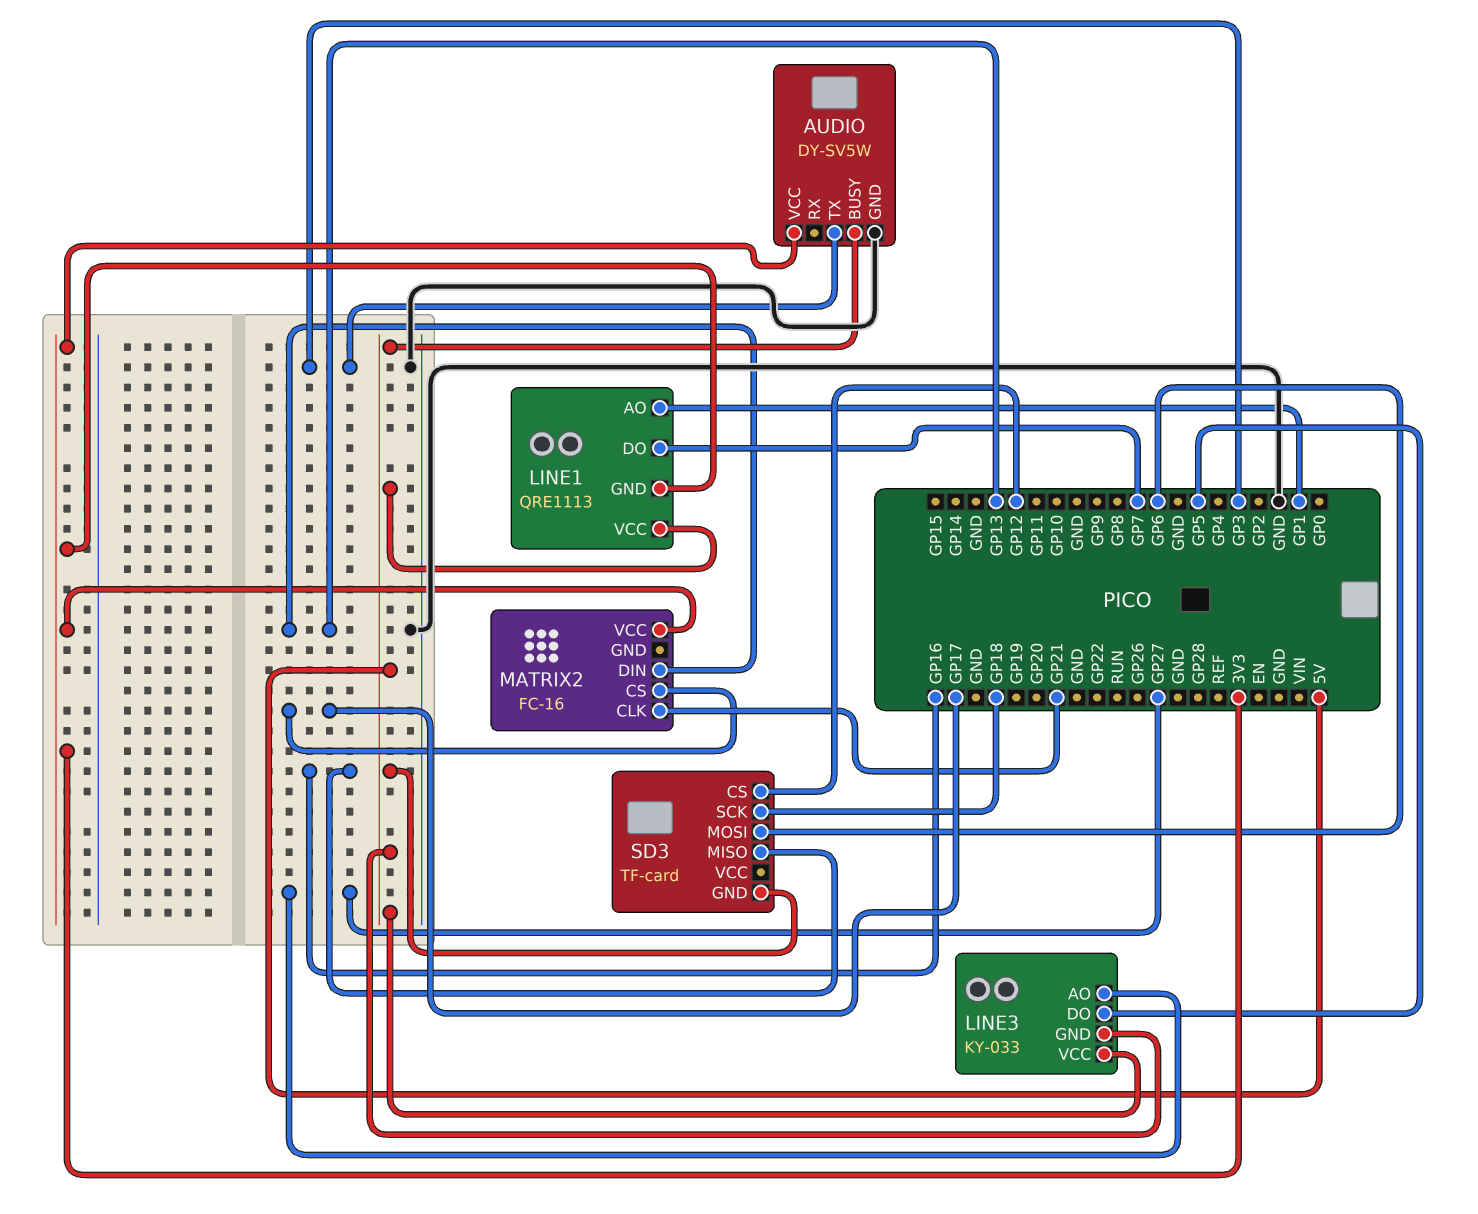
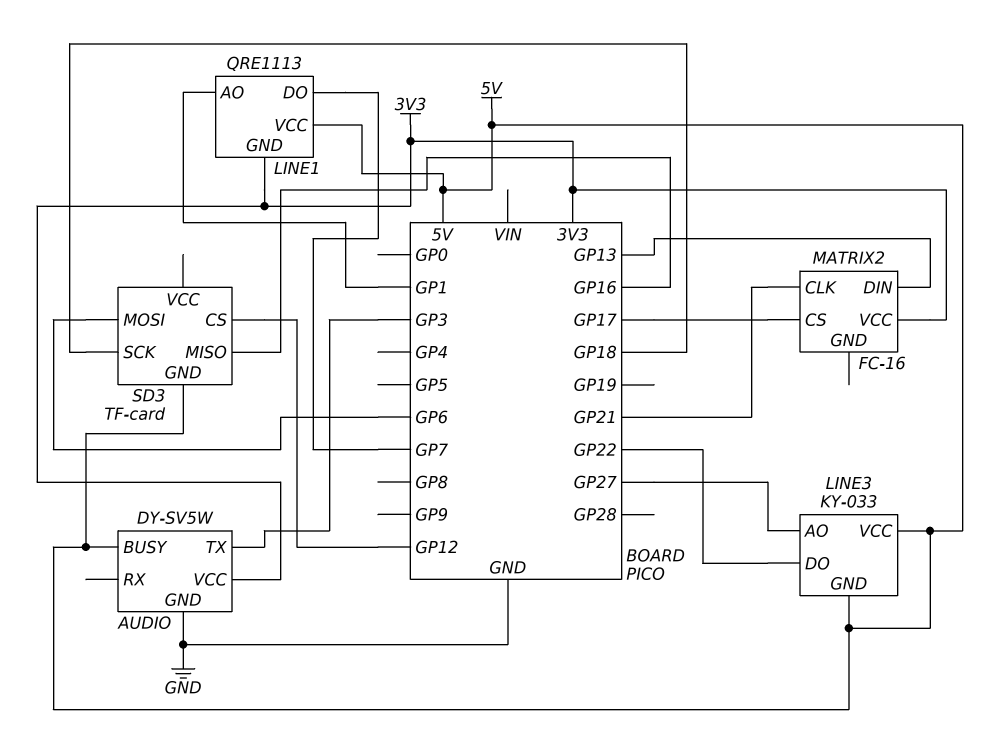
LINE3 pin DO: GP5 -> GP22

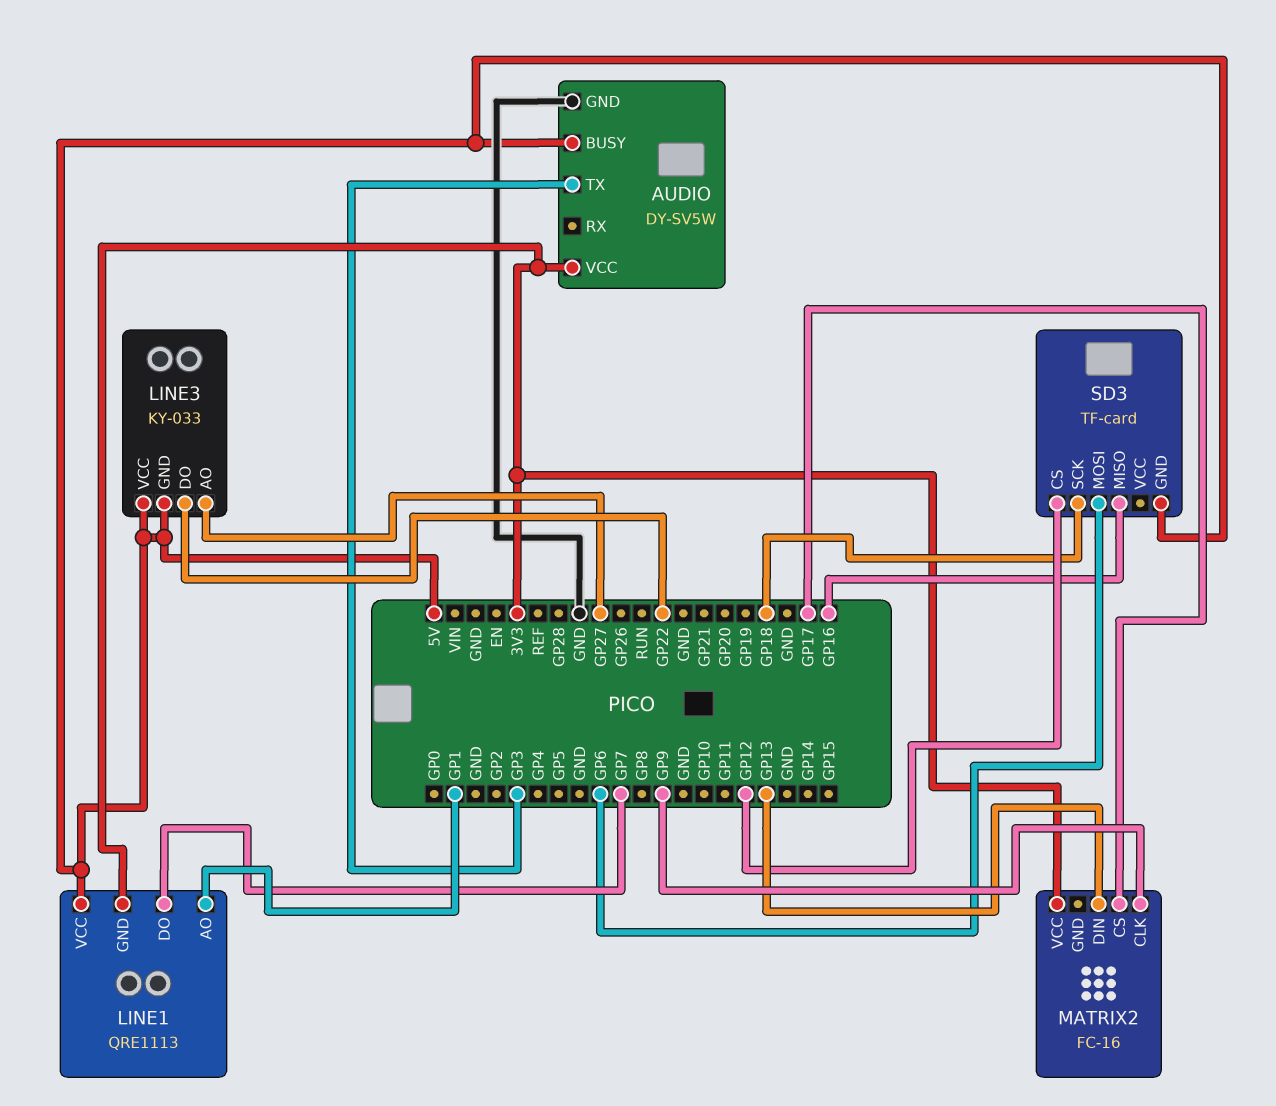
MATRIX2 pin CLK: GP21 -> GP9

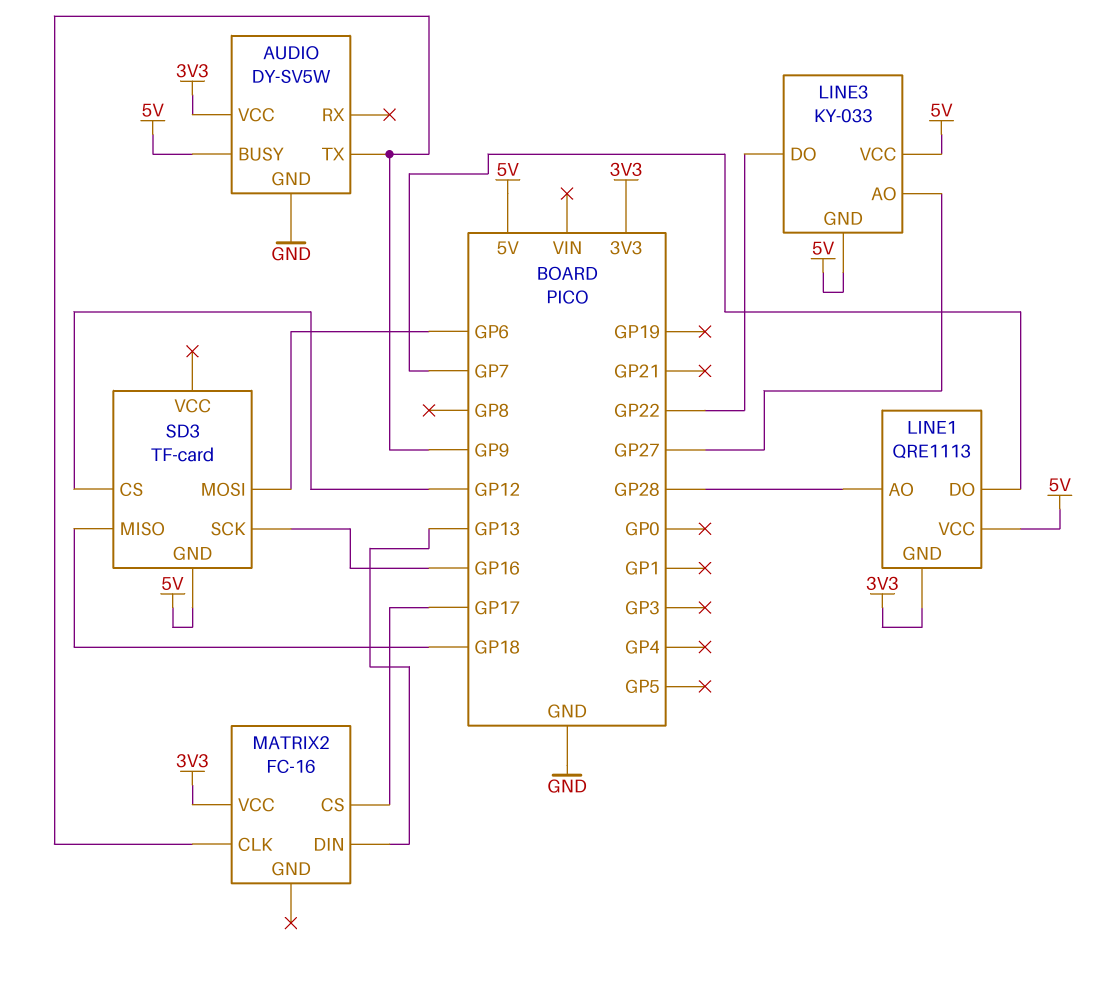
AUDIO pin TX: GP3 -> GP9
LINE1 pin AO: GP1 -> GP28
SD3 pin MISO: GP16 -> GP18
SD3 pin SCK: GP18 -> GP16

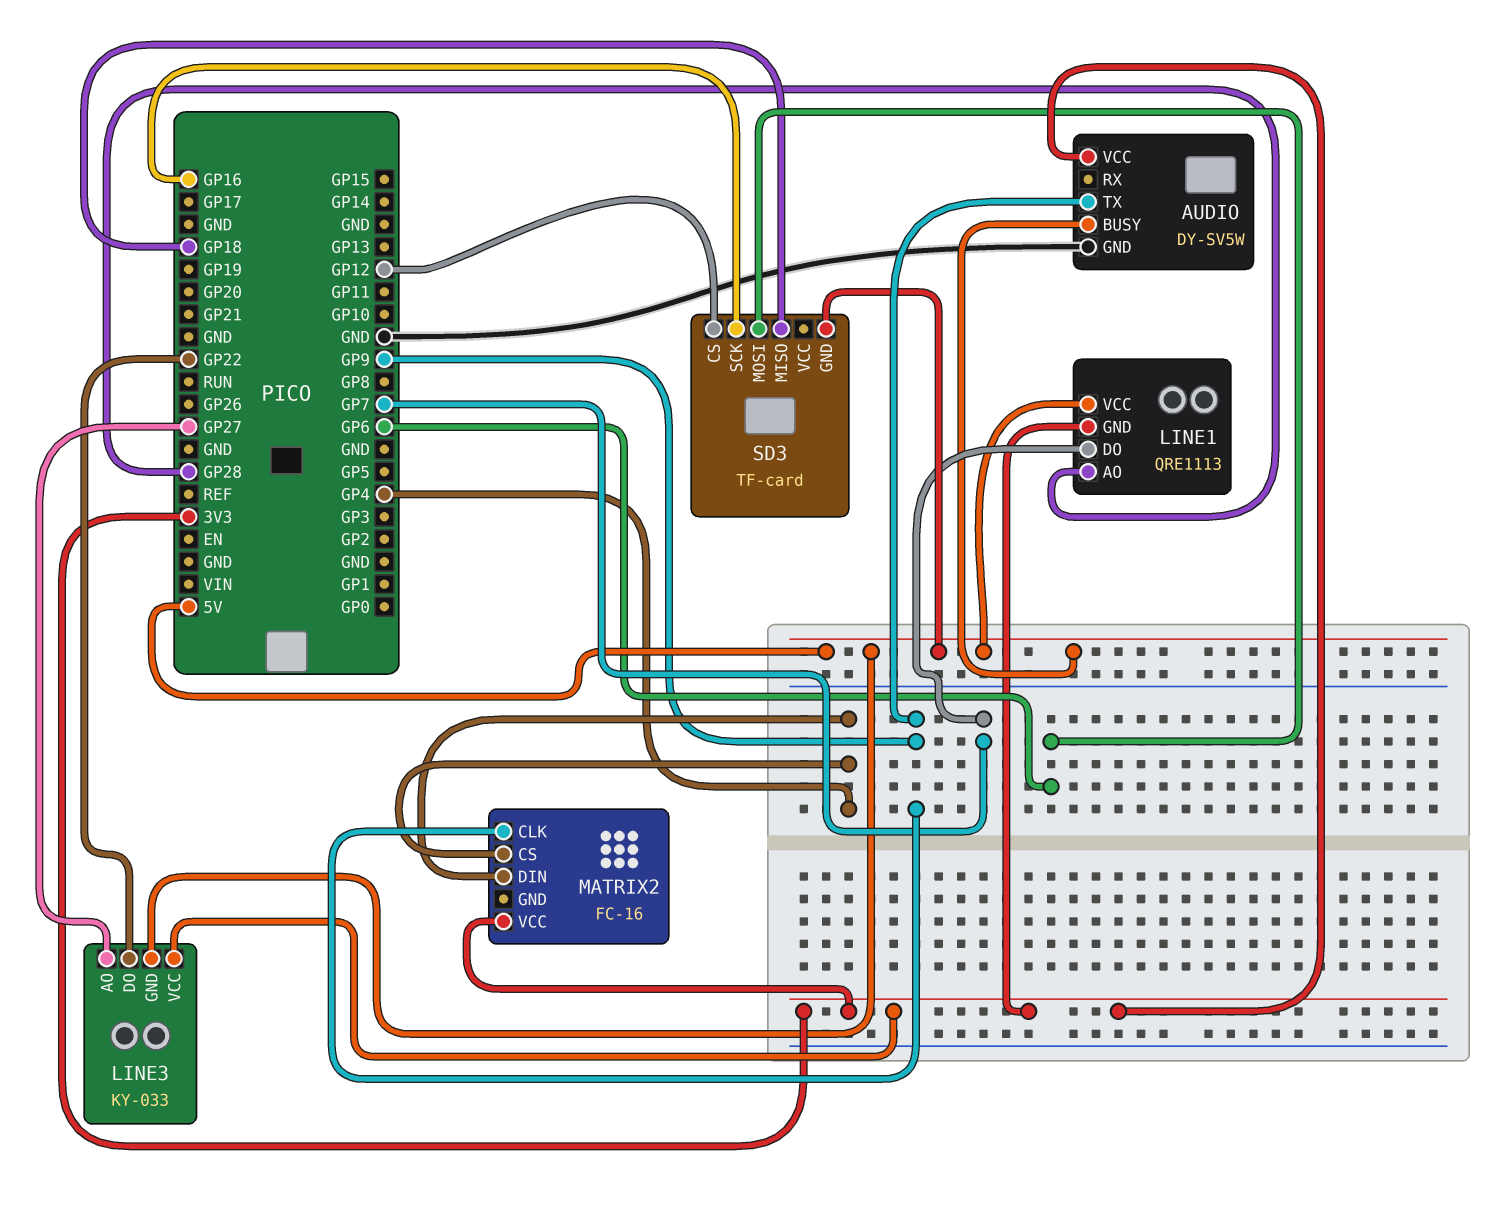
LINE3 pin VCC: 5V -> 3V3
MATRIX2 pin CS: GP17 -> GP4
MATRIX2 pin DIN: GP13 -> GP4

